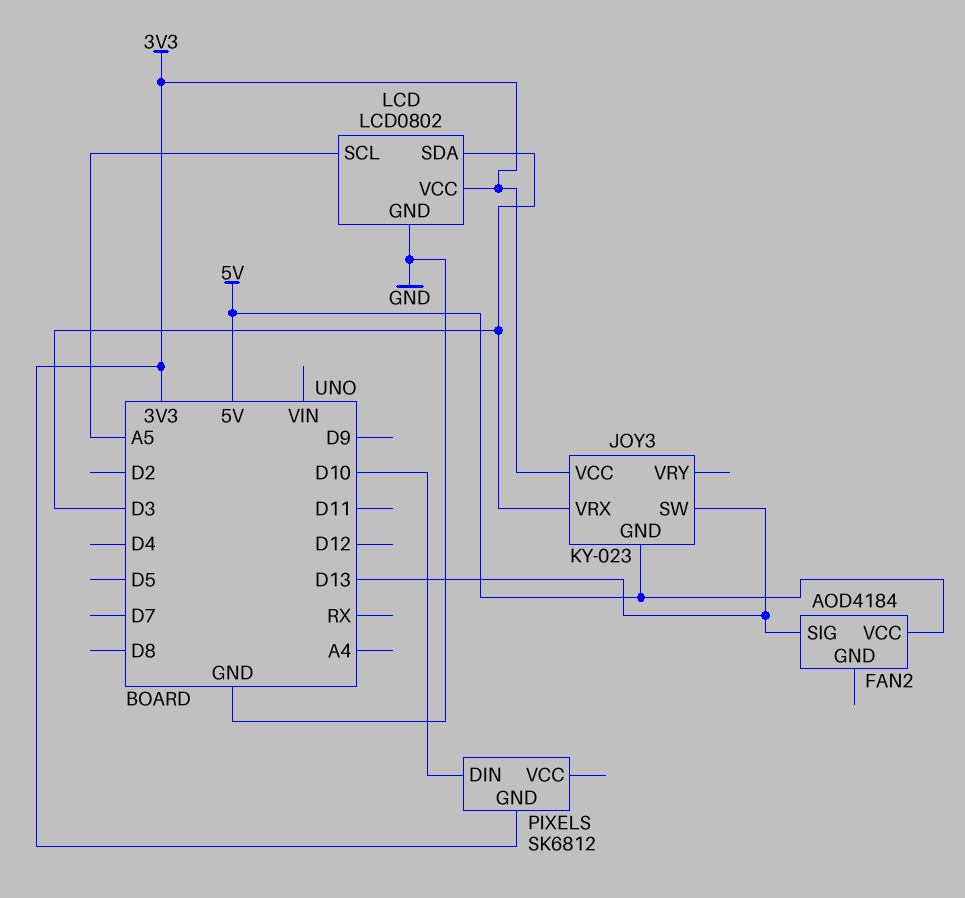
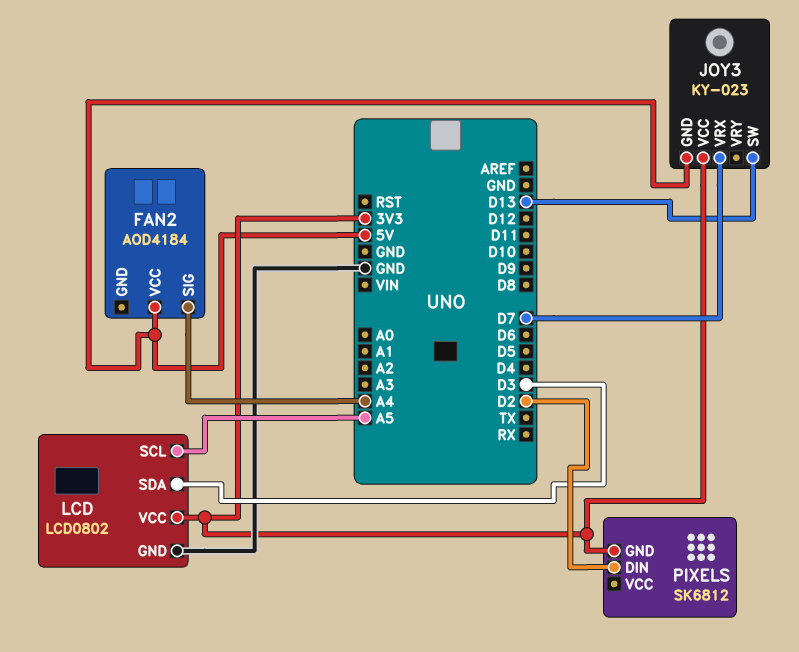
FAN2 pin SIG: D13 -> A4
JOY3 pin VRX: D3 -> D7
PIXELS pin DIN: D10 -> D2

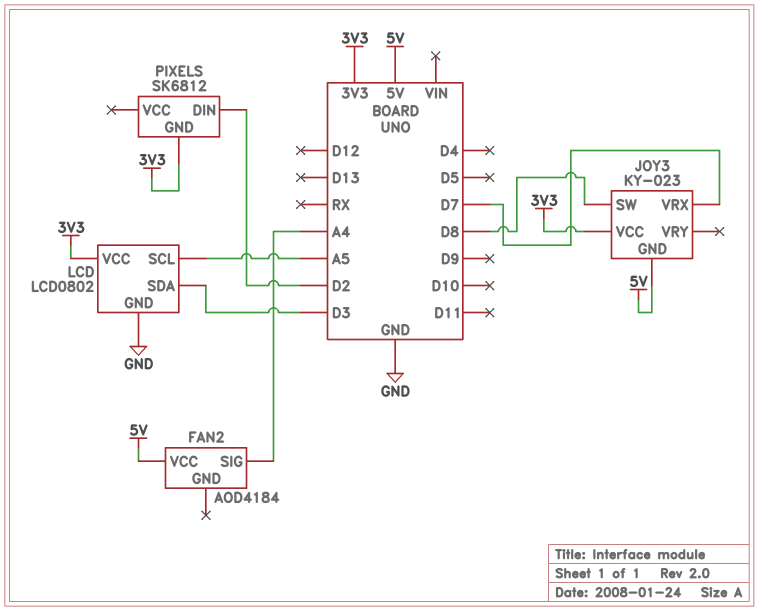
JOY3 pin SW: D13 -> D8

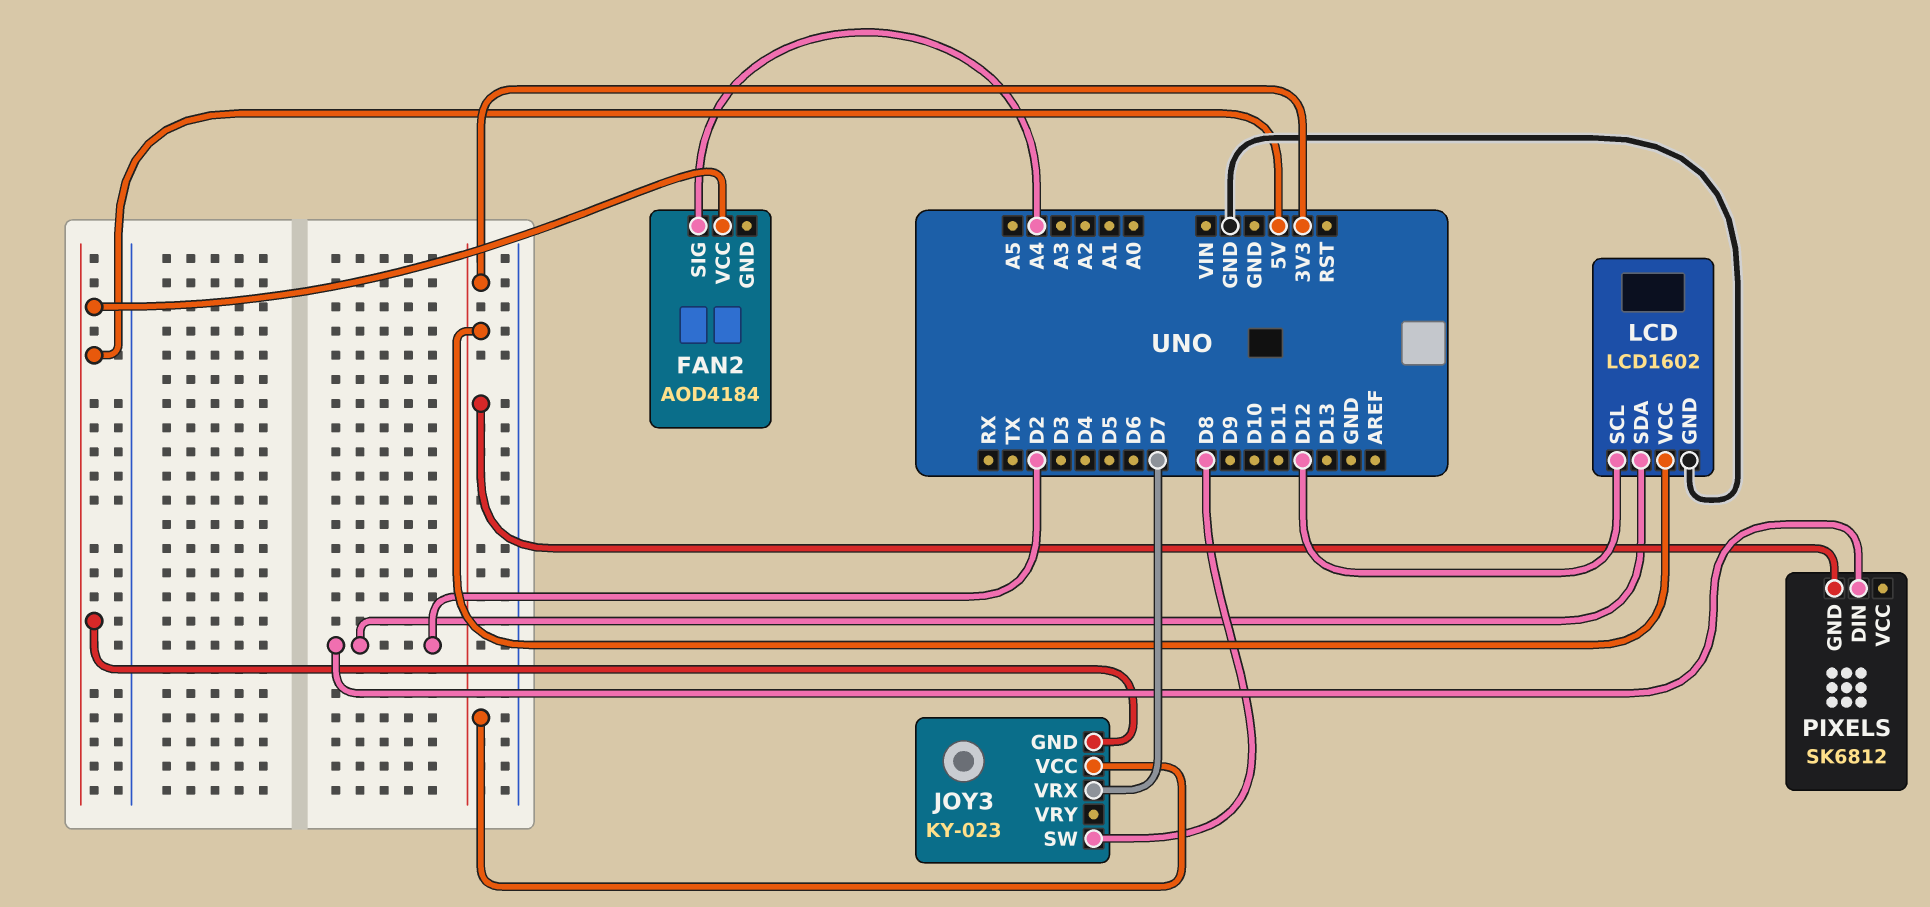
LCD: LCD0802 -> LCD1602
LCD pin SCL: A5 -> D12
LCD pin SDA: D3 -> D2

